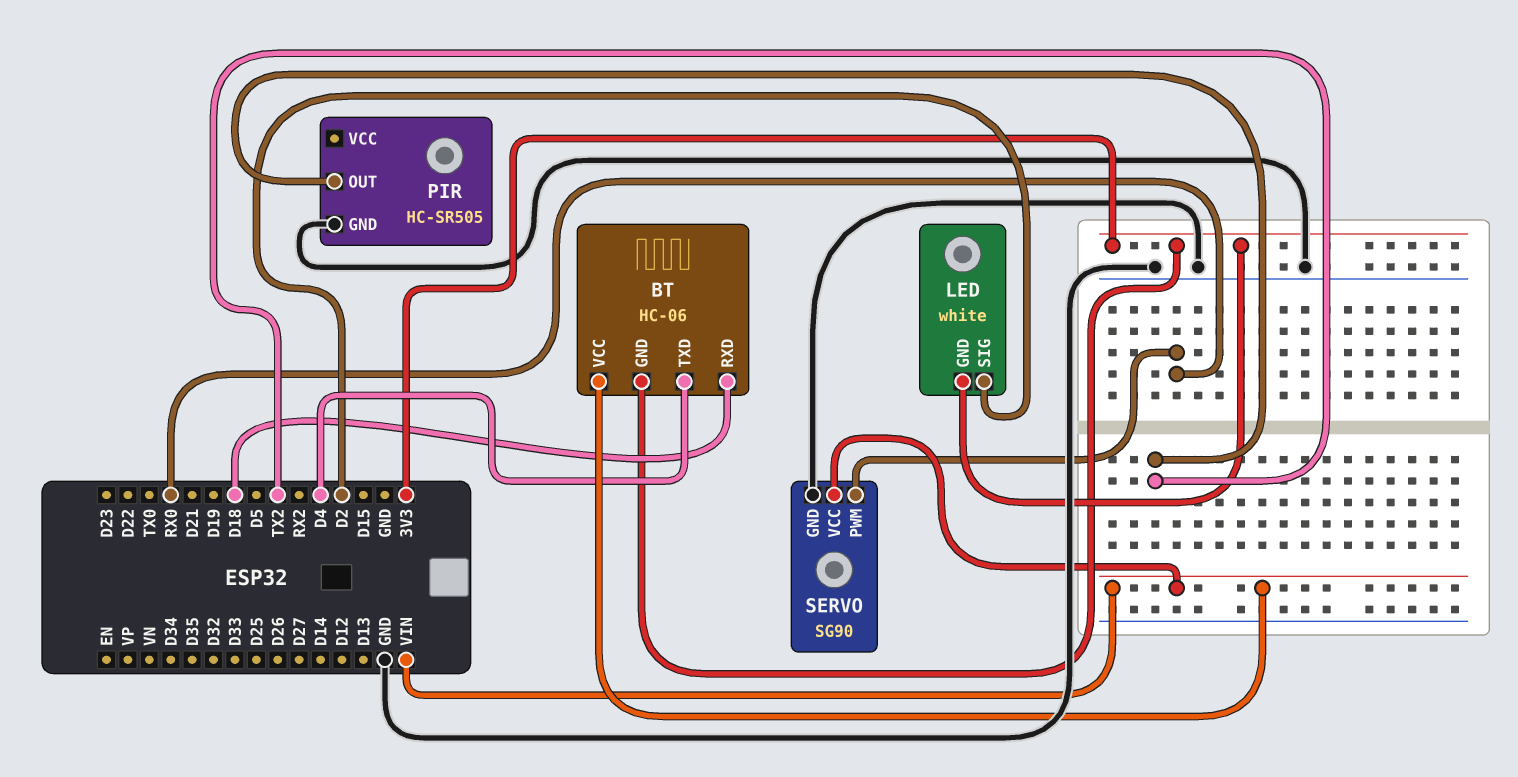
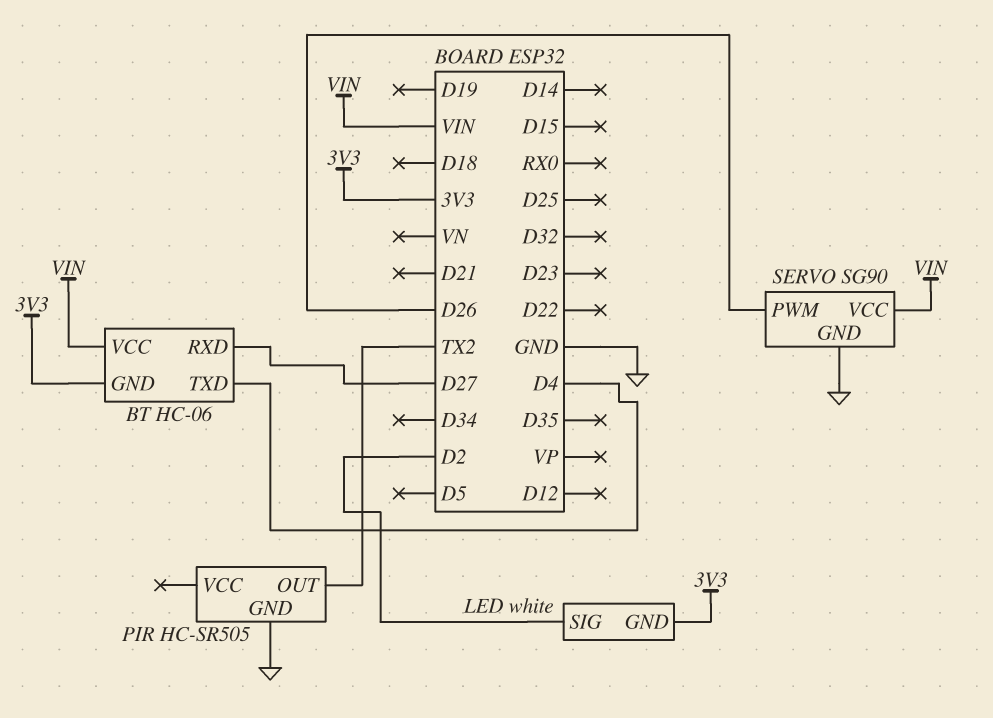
BT pin RXD: D18 -> D27
SERVO pin PWM: RX0 -> D26

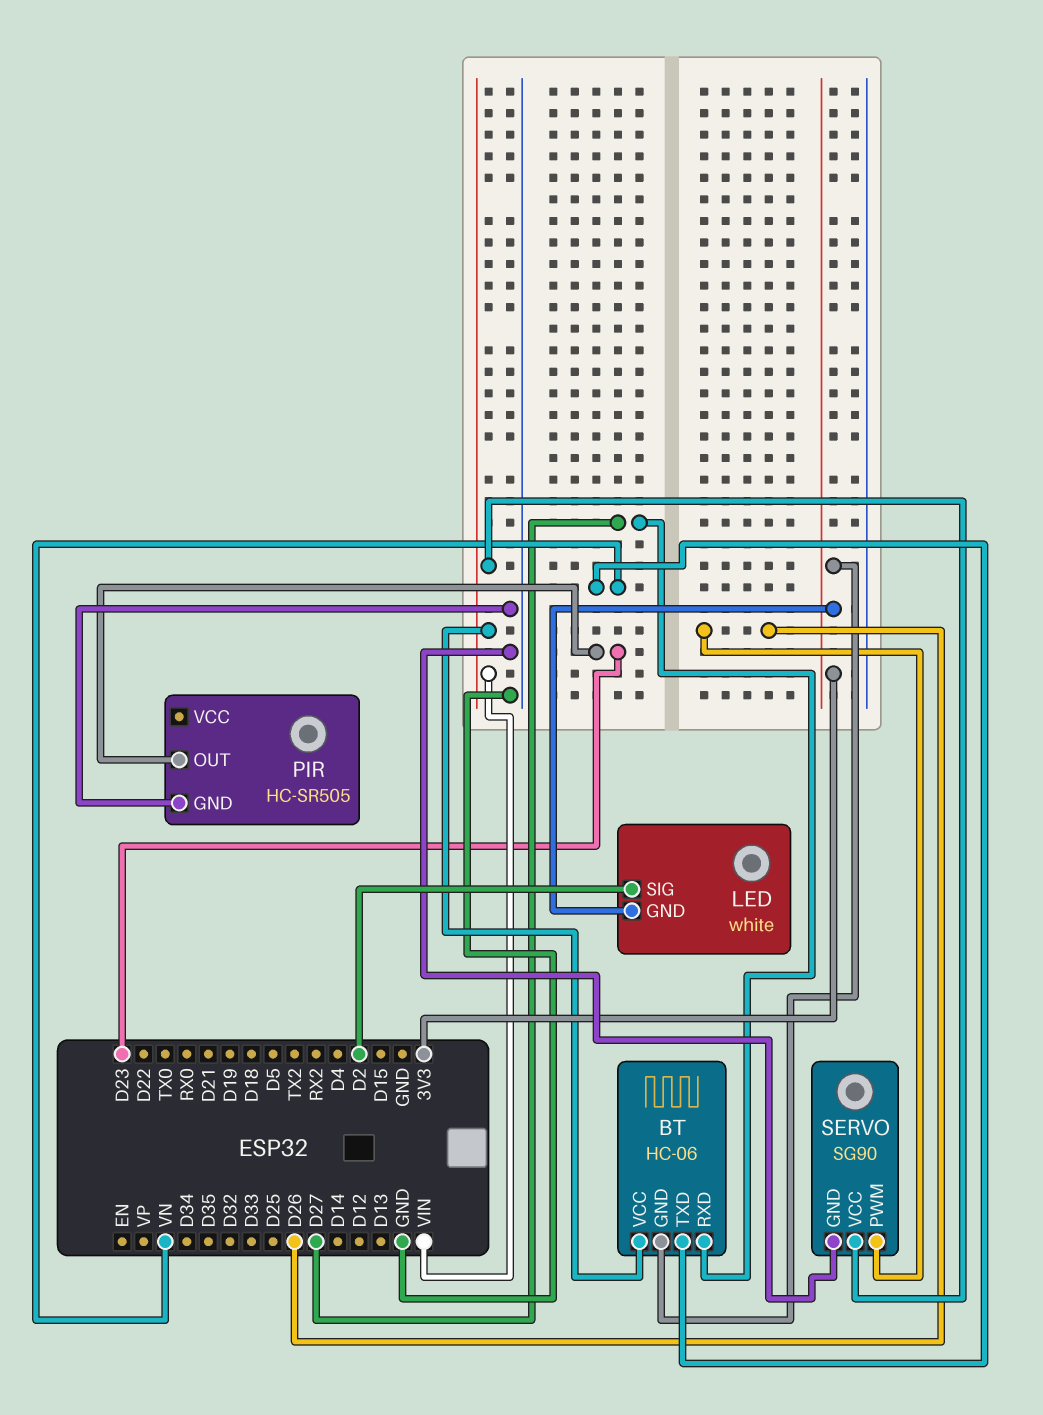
BT pin TXD: D4 -> VN
PIR pin OUT: TX2 -> D23

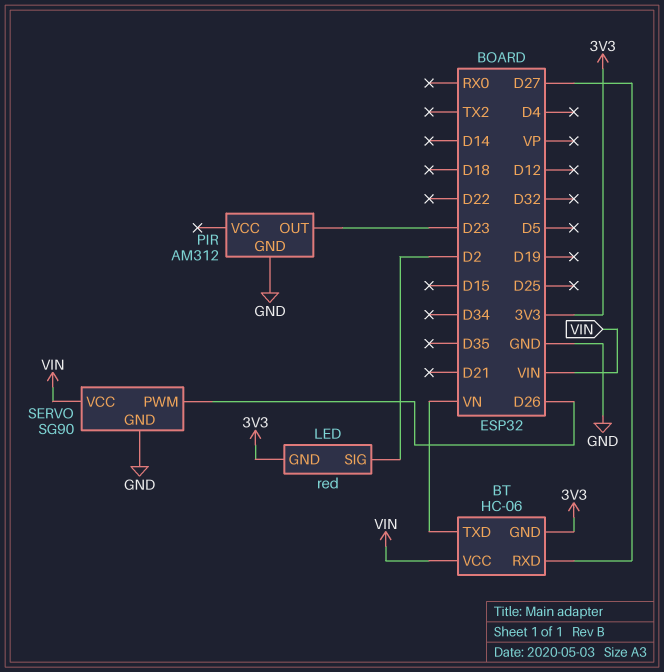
LED: white -> red
PIR: HC-SR505 -> AM312

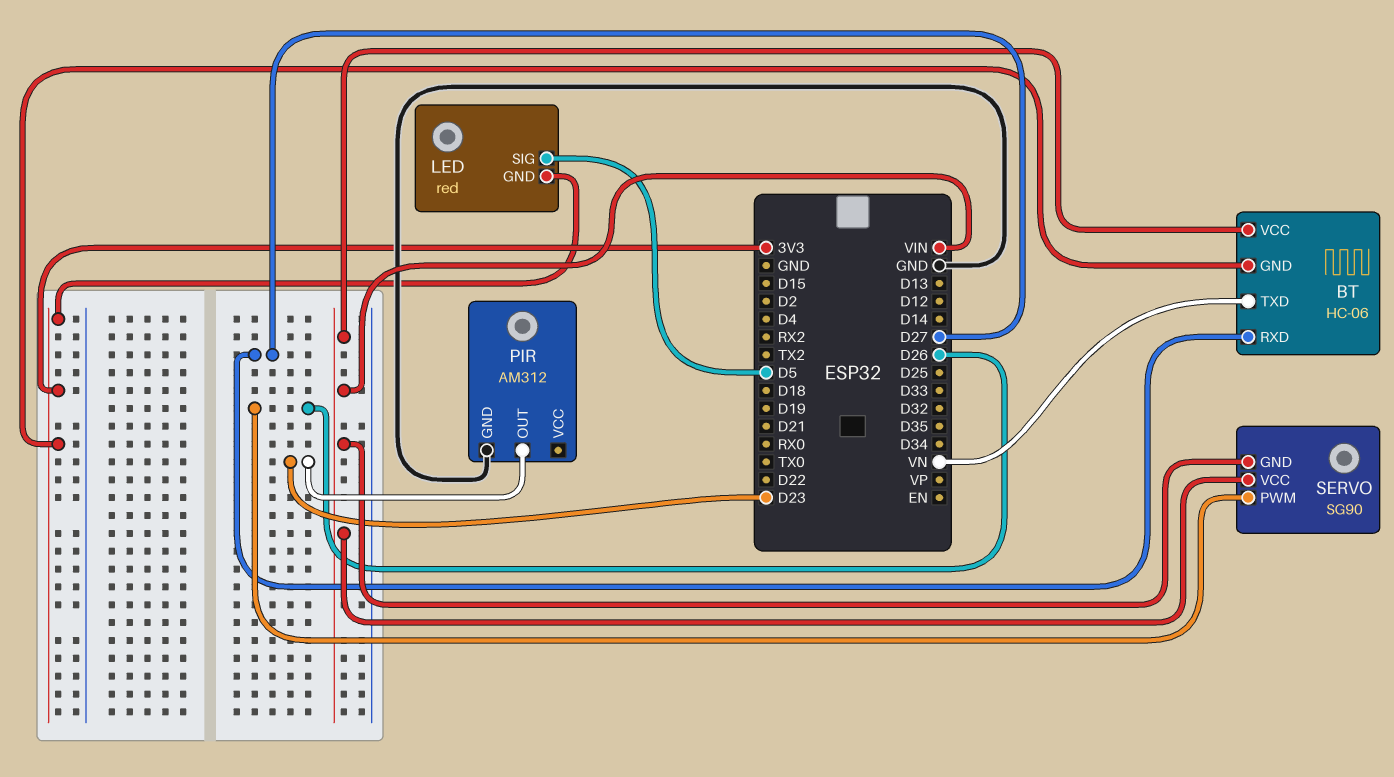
LED pin SIG: D2 -> D5
SERVO pin GND: GND -> VIN

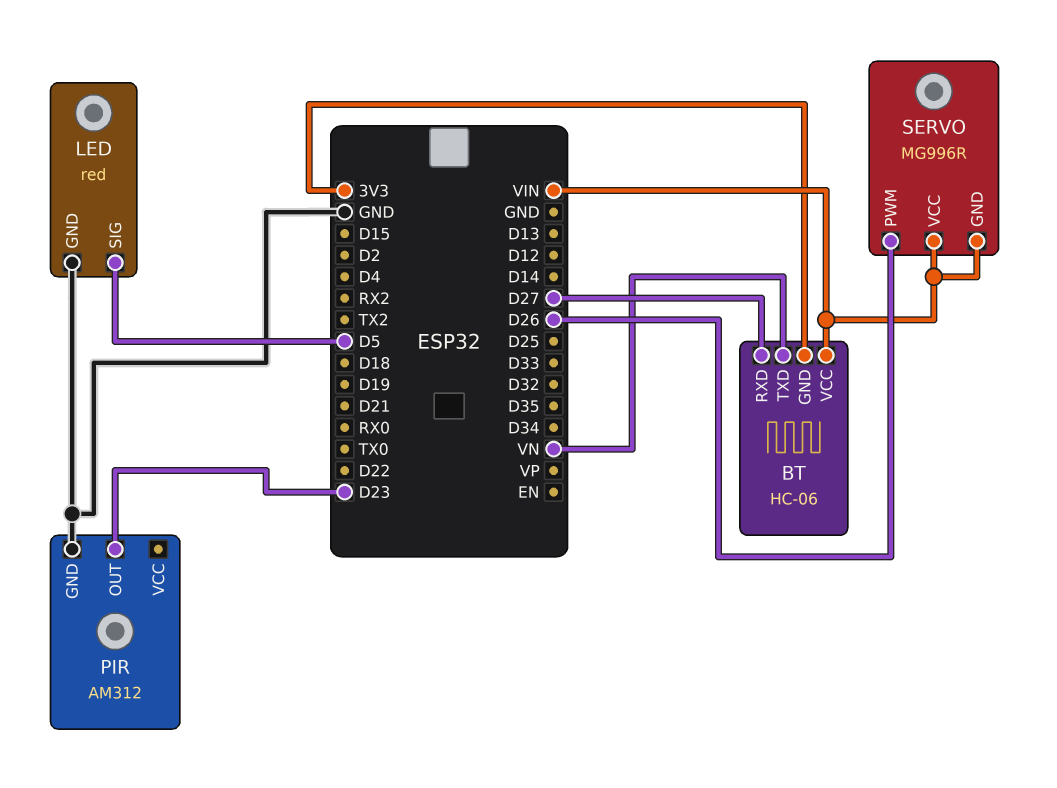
LED pin GND: 3V3 -> GND
SERVO: SG90 -> MG996R

